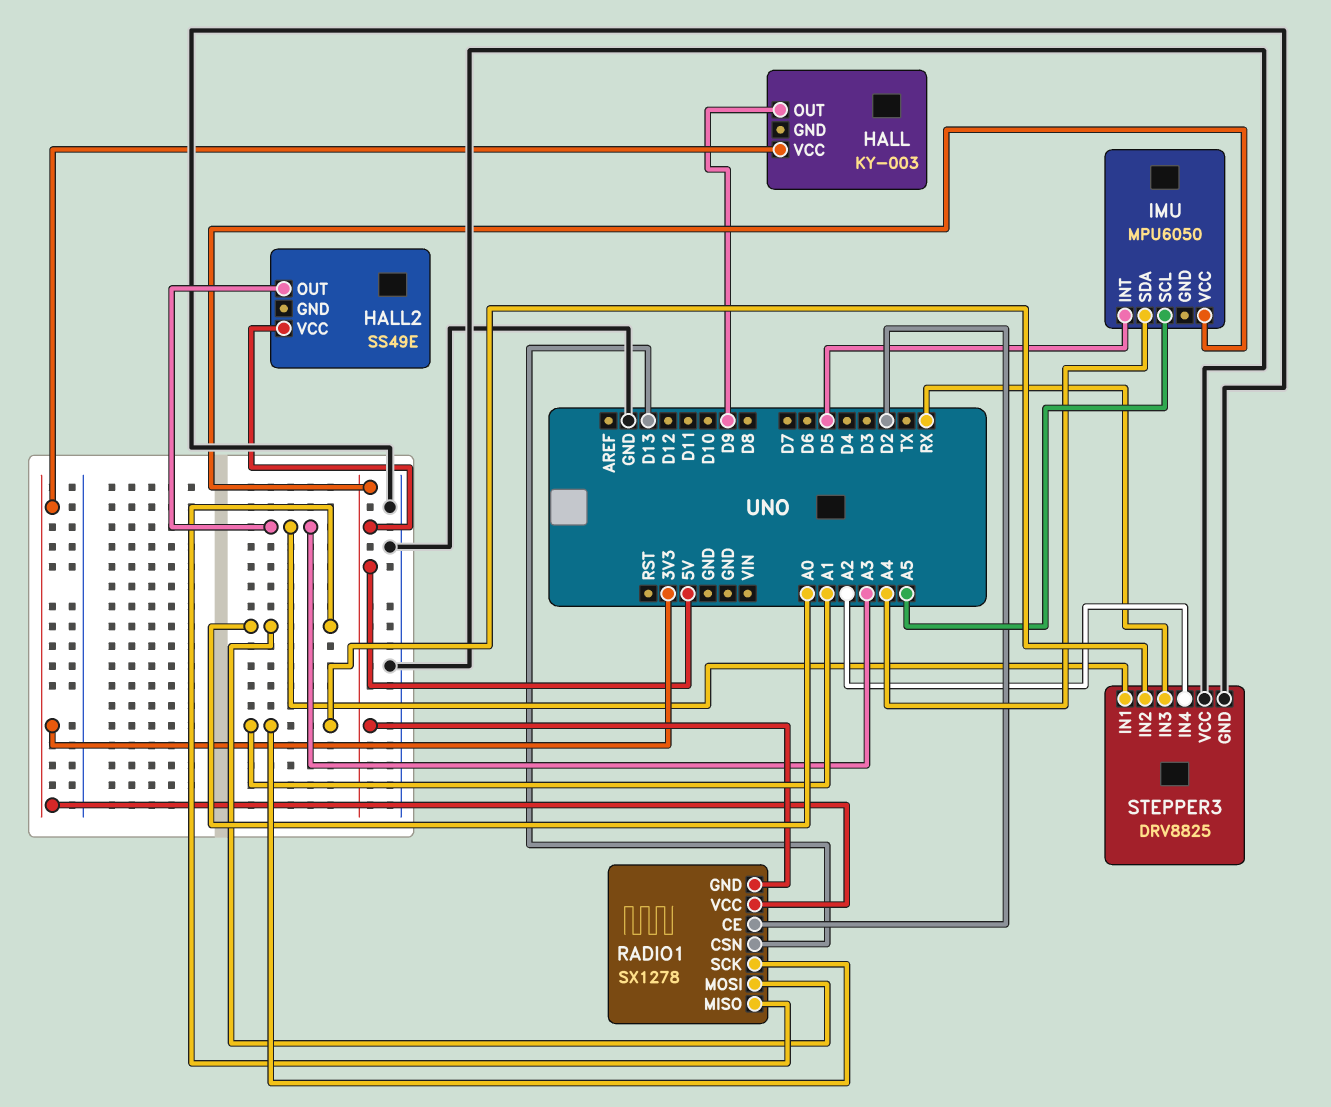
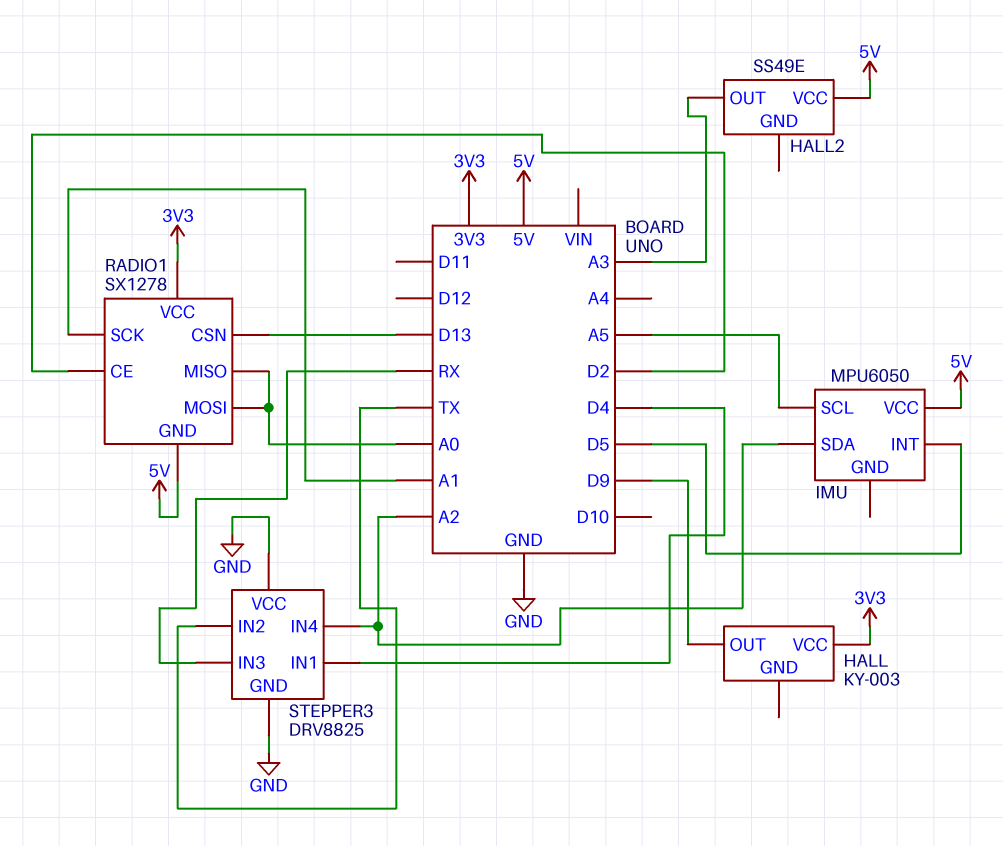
IMU pin SDA: A4 -> A2
STEPPER3 pin IN1: A3 -> D4
STEPPER3 pin IN2: A1 -> TX

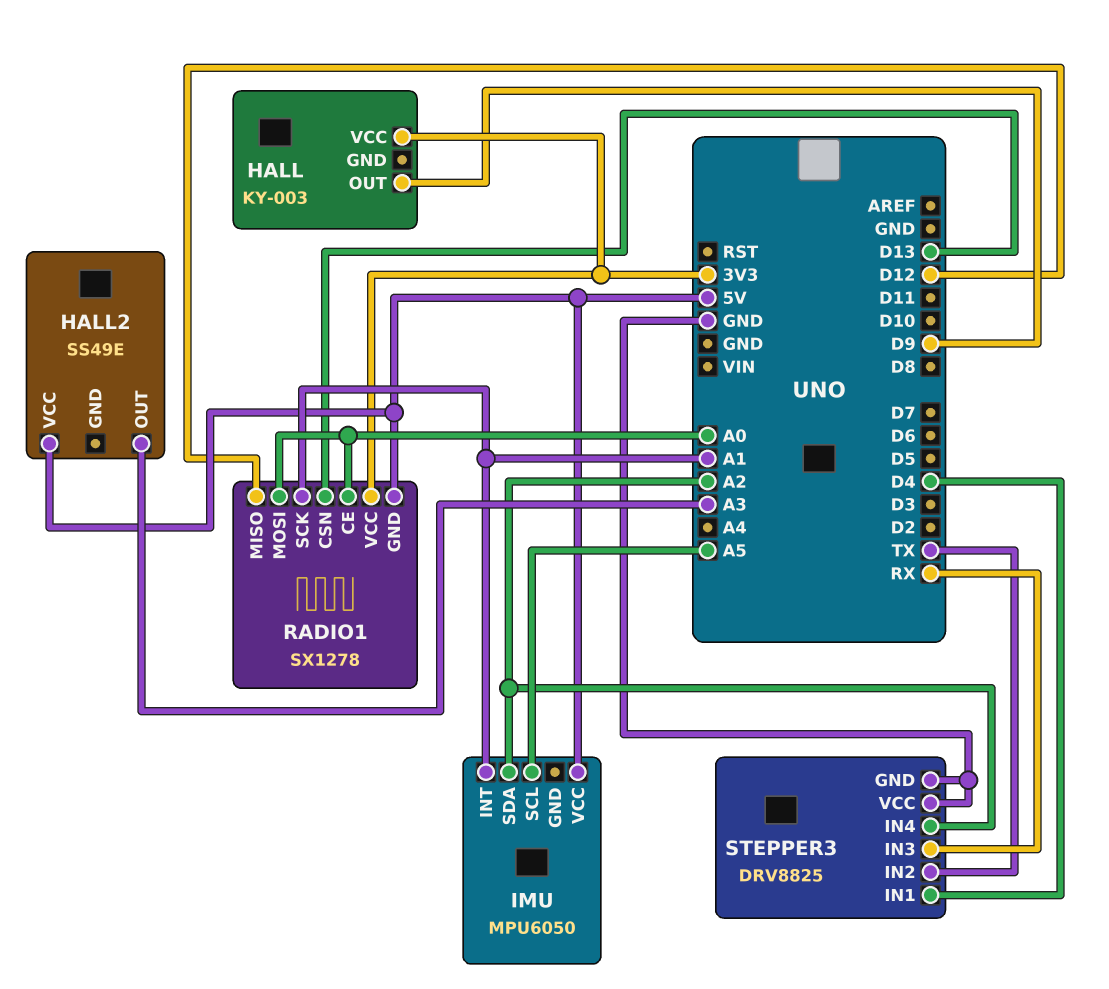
IMU pin INT: D5 -> A1
RADIO1 pin CE: D2 -> A0
RADIO1 pin MISO: A0 -> D12

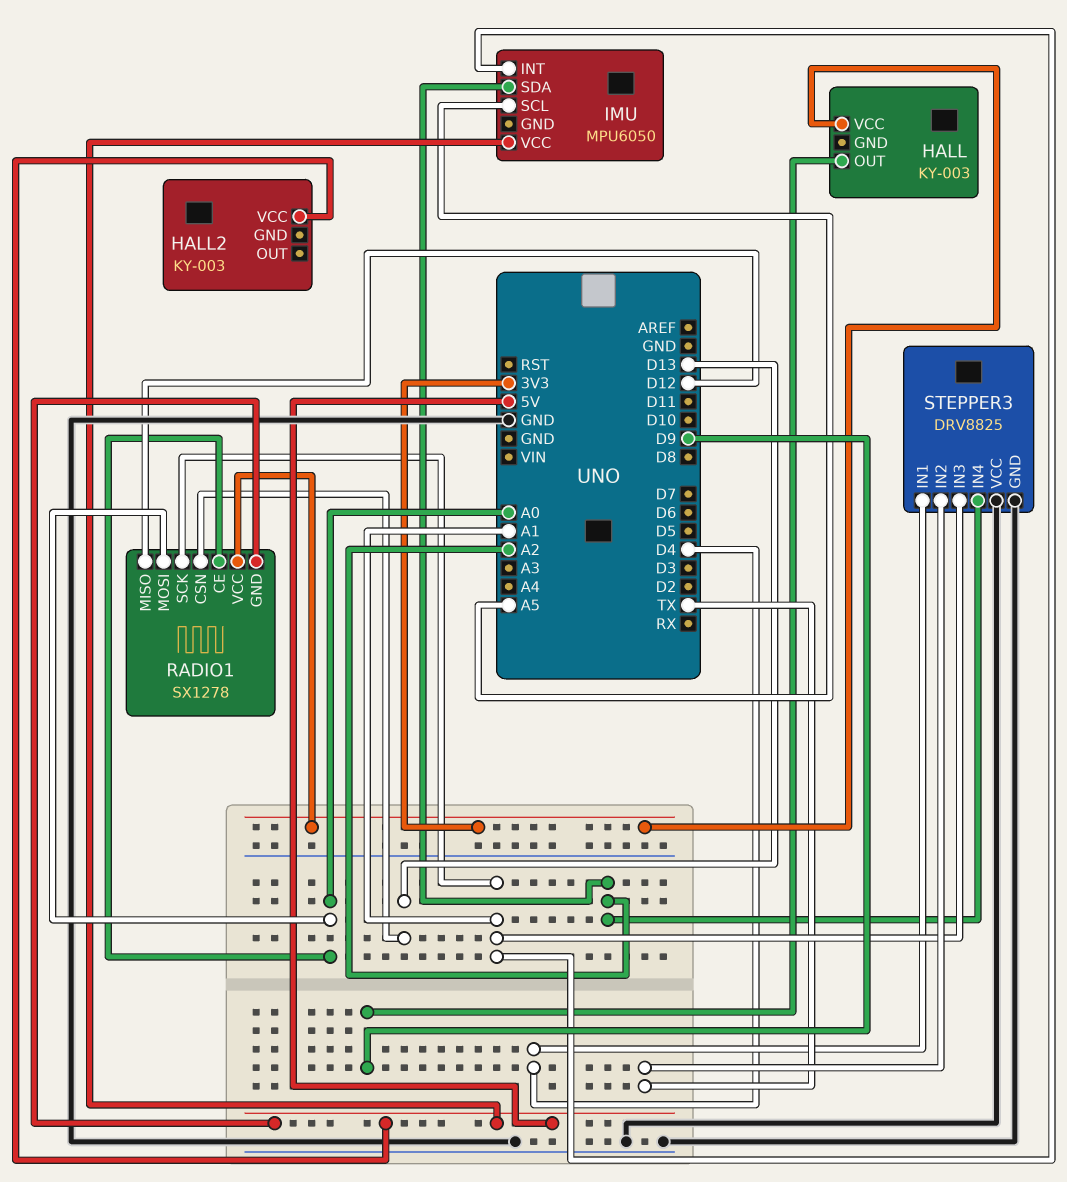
HALL2: SS49E -> KY-003
HALL2 pin OUT: A3 -> none
STEPPER3 pin IN3: RX -> A1

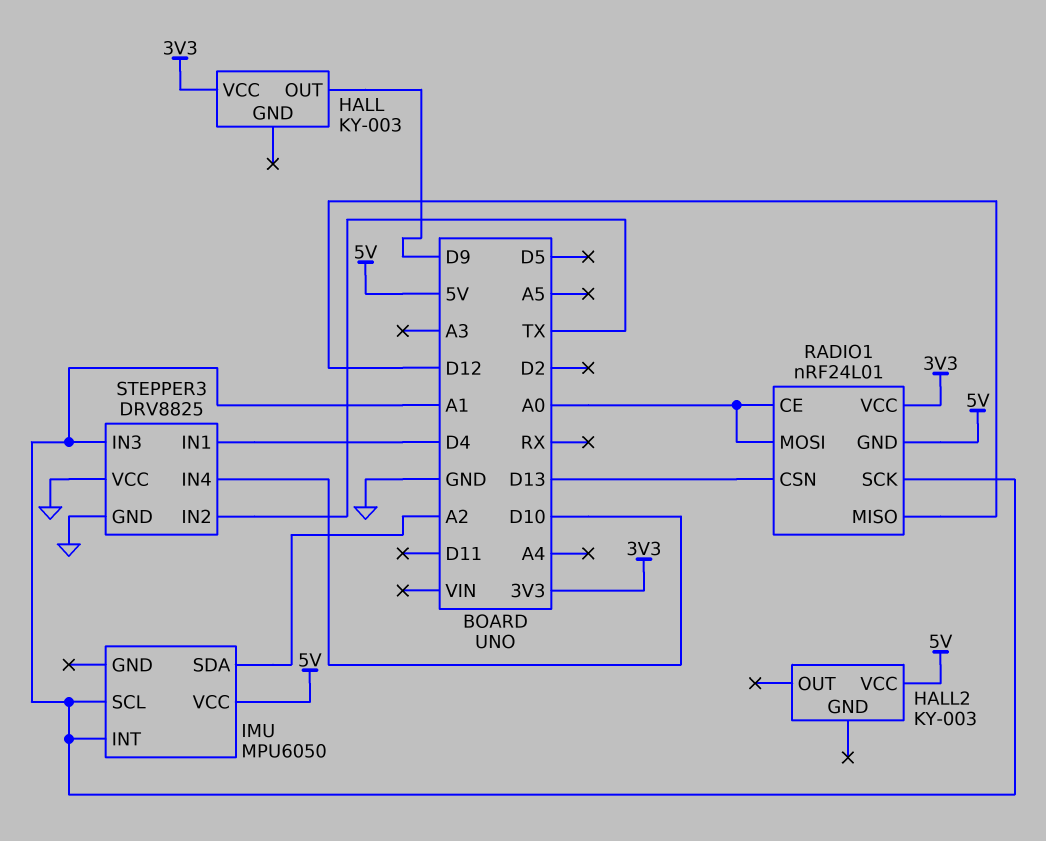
IMU pin SCL: A5 -> A1
RADIO1: SX1278 -> nRF24L01
STEPPER3 pin IN4: A2 -> D10

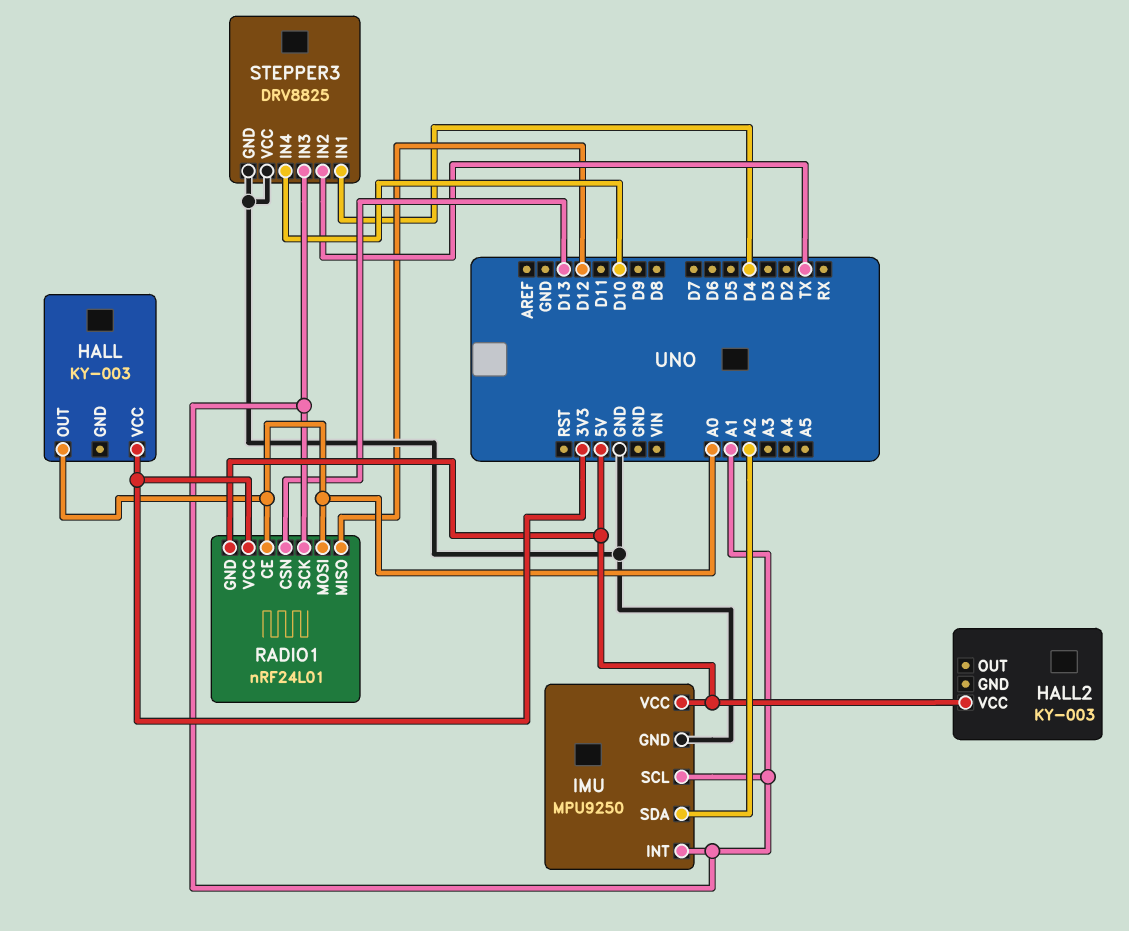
HALL pin OUT: D9 -> A0
IMU: MPU6050 -> MPU9250
IMU pin GND: none -> GND

